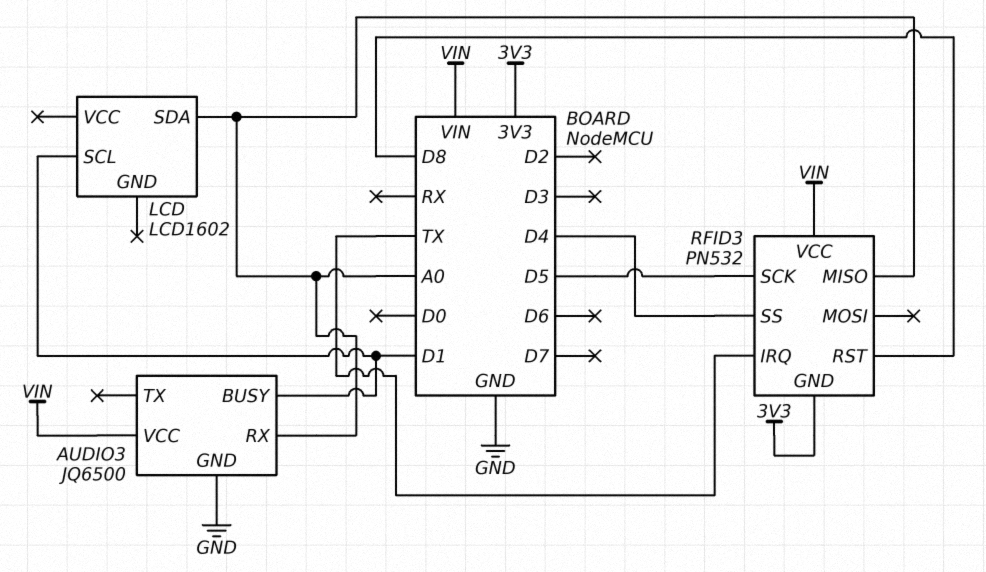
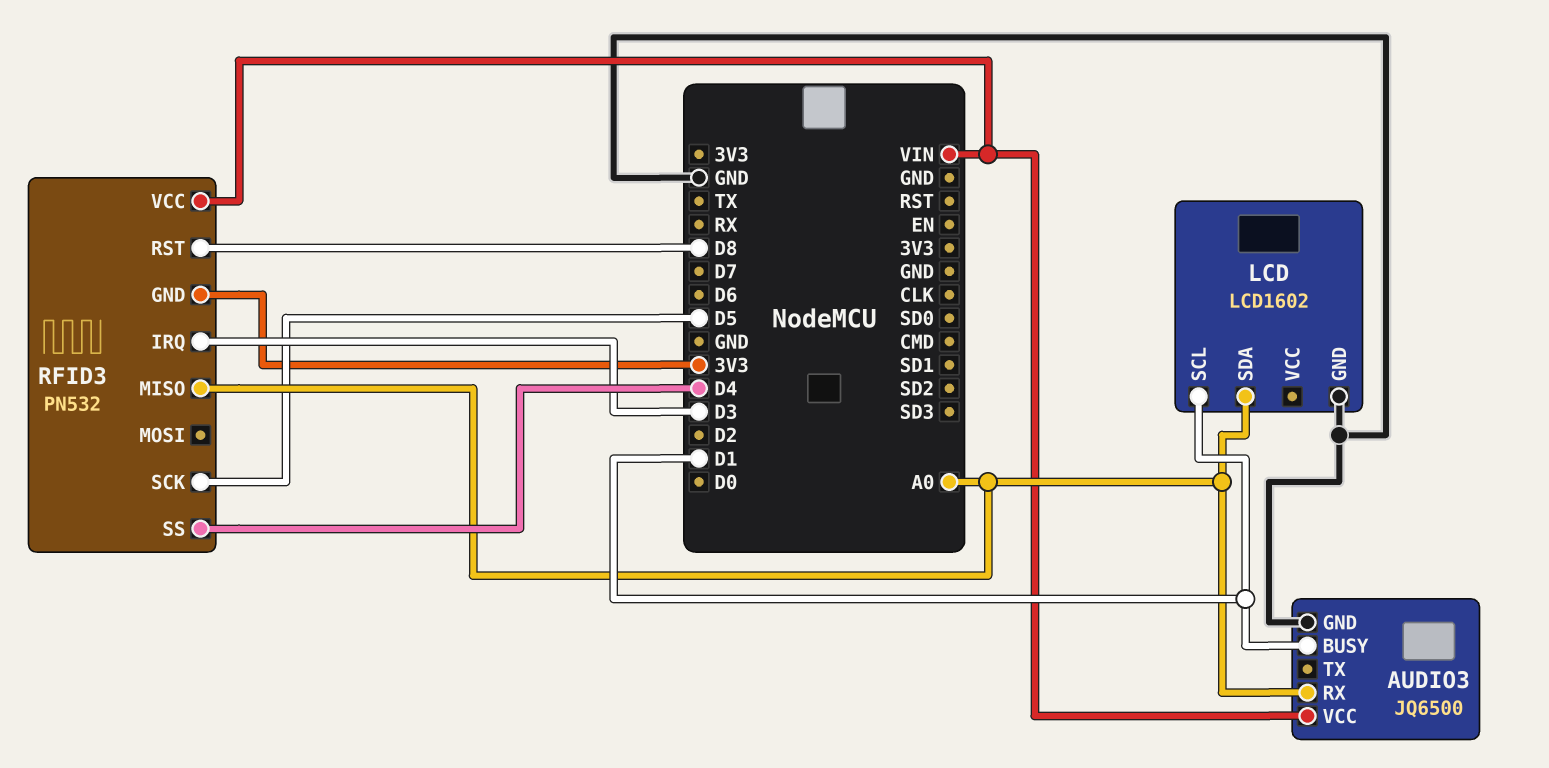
LCD pin GND: none -> GND
RFID3 pin IRQ: TX -> D3

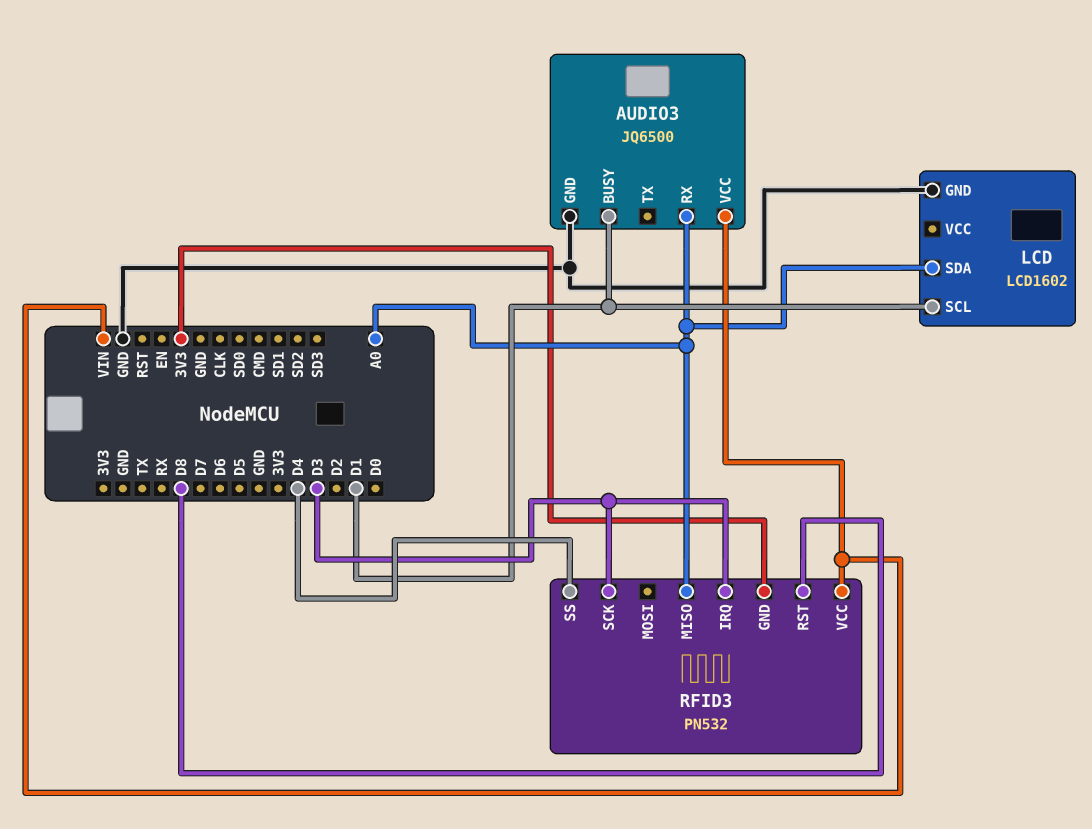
RFID3 pin SCK: D5 -> D3

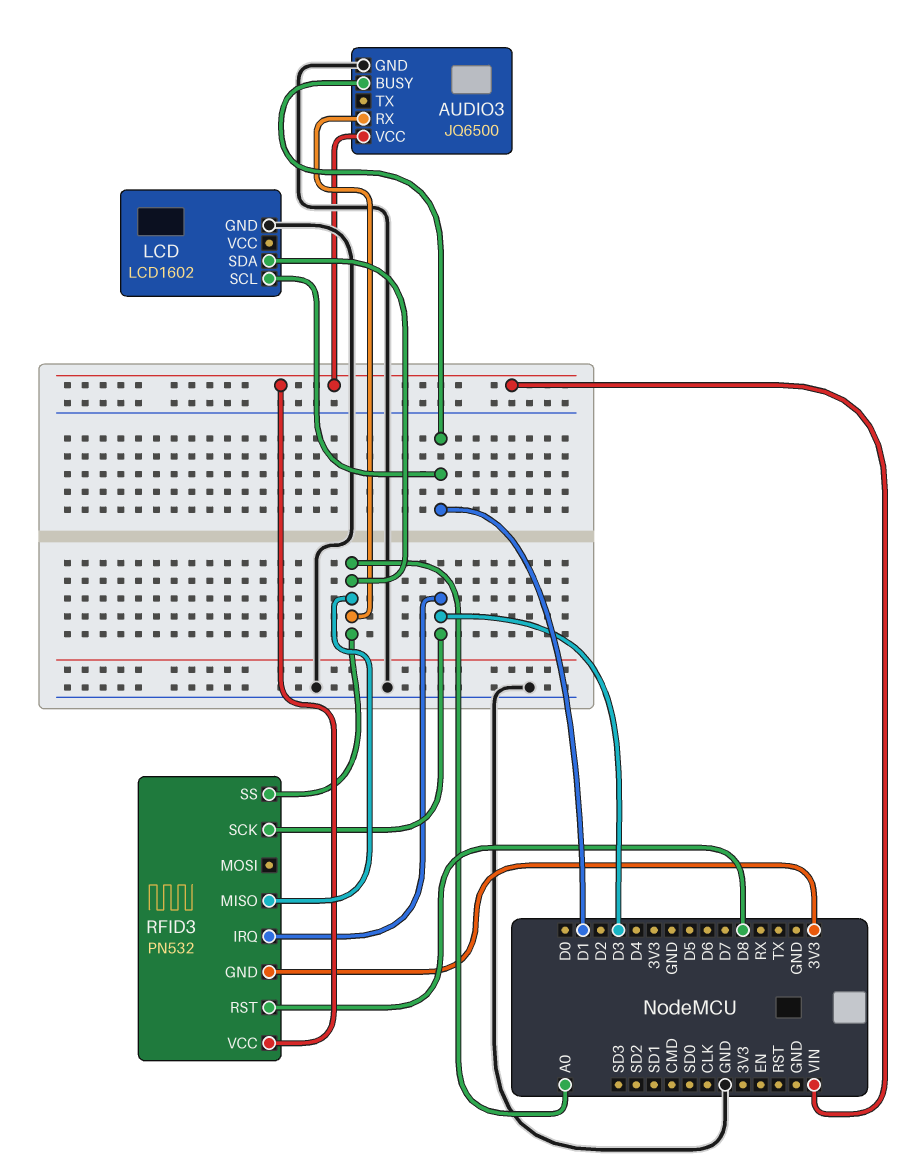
RFID3 pin SS: D4 -> A0

